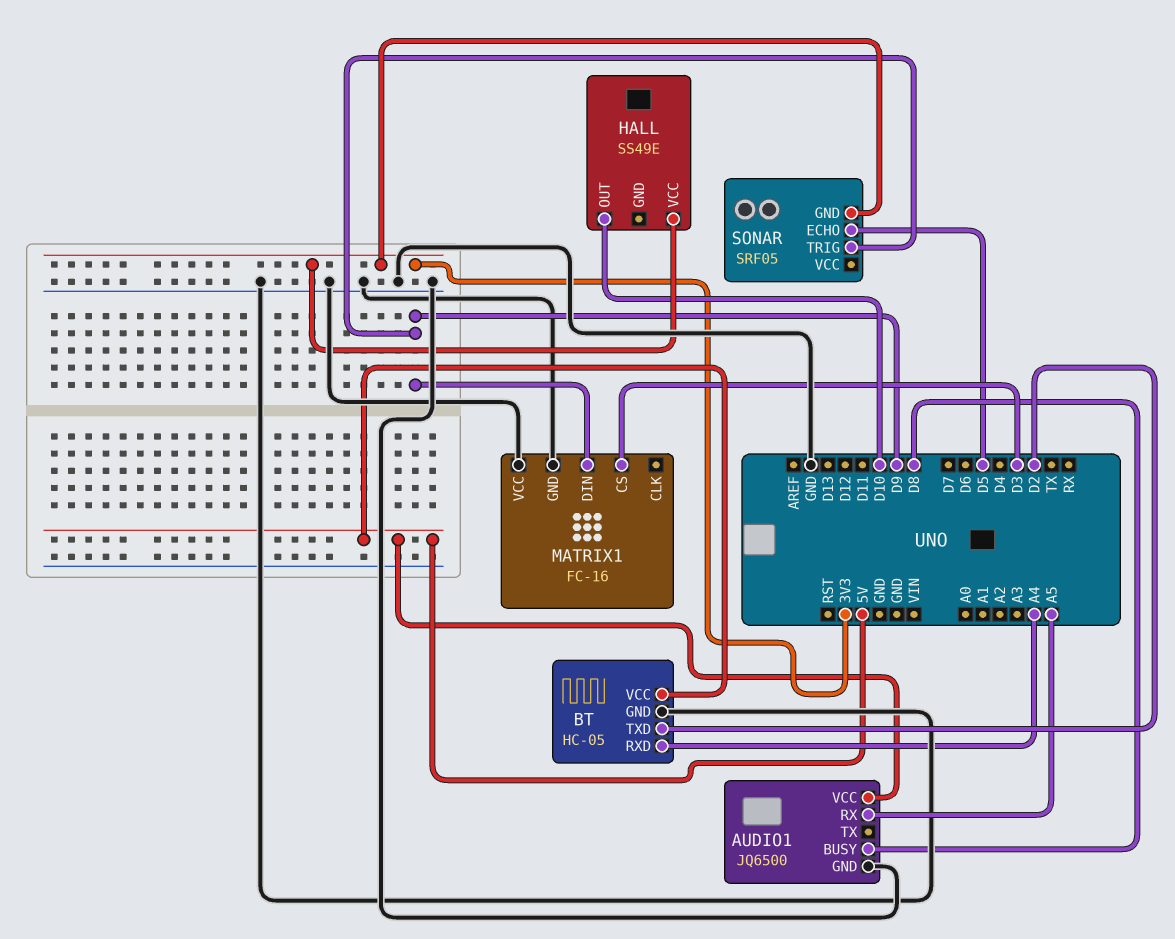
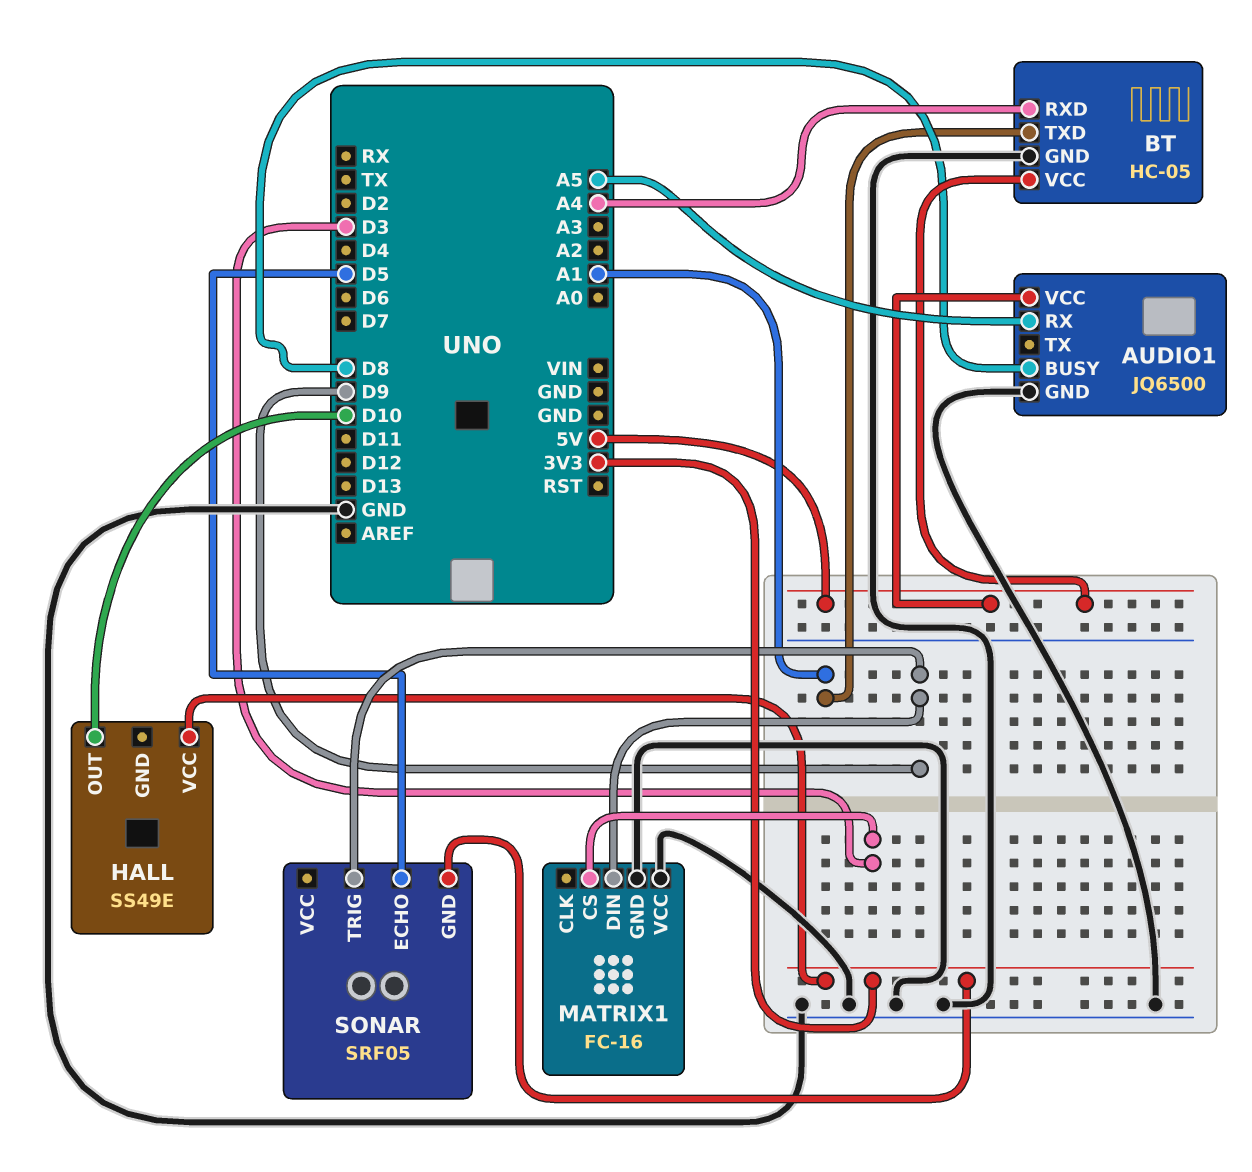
BT pin TXD: D2 -> A1

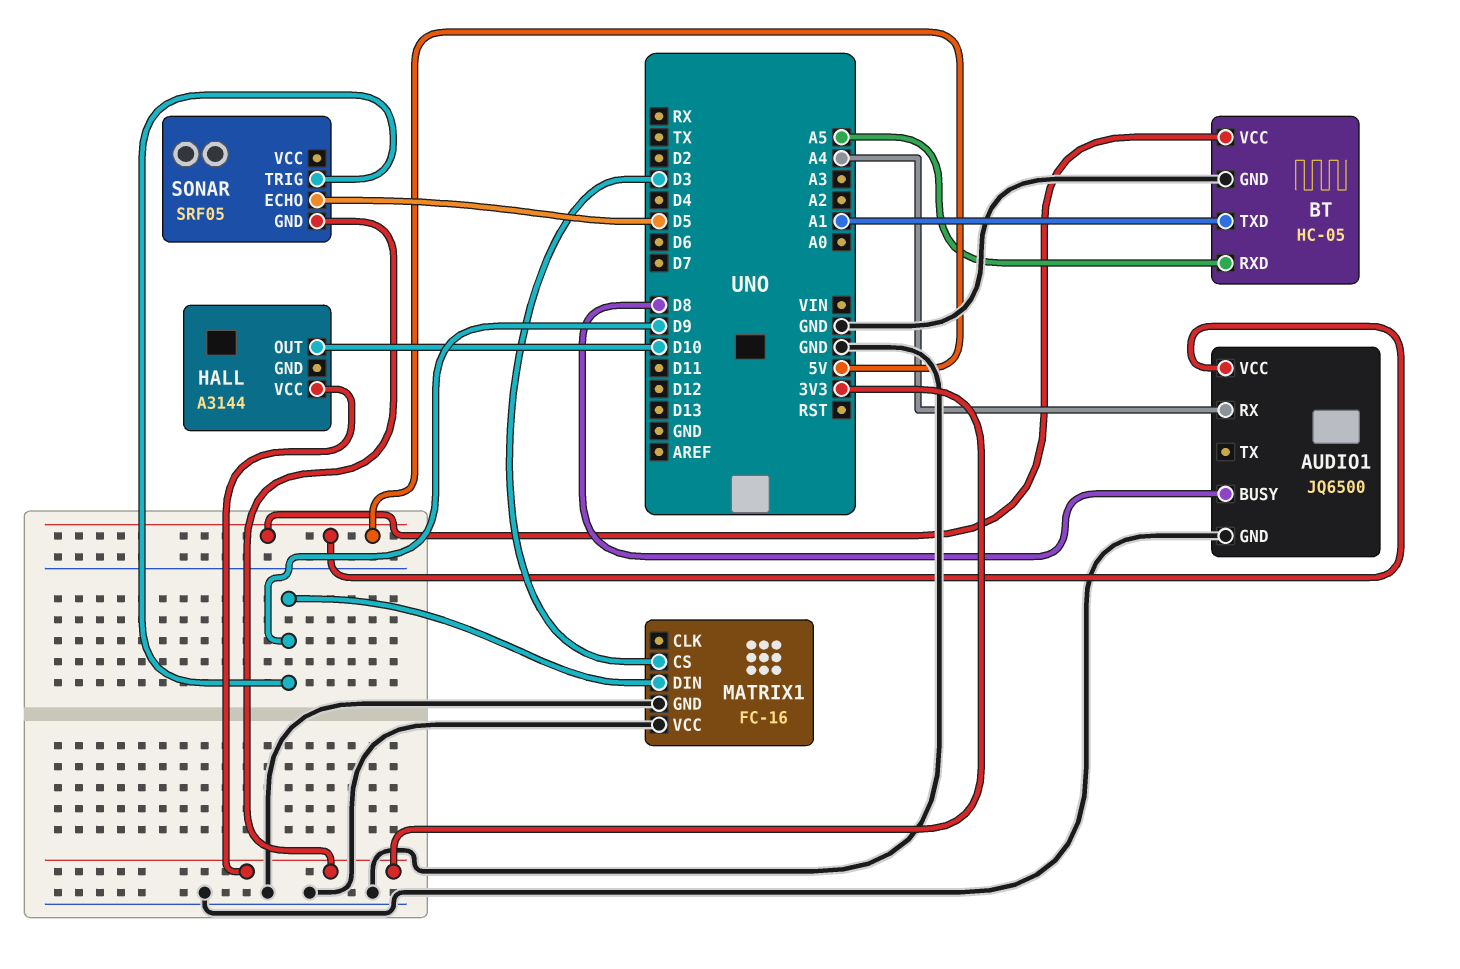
AUDIO1 pin RX: A5 -> A4
BT pin RXD: A4 -> A5
HALL: SS49E -> A3144

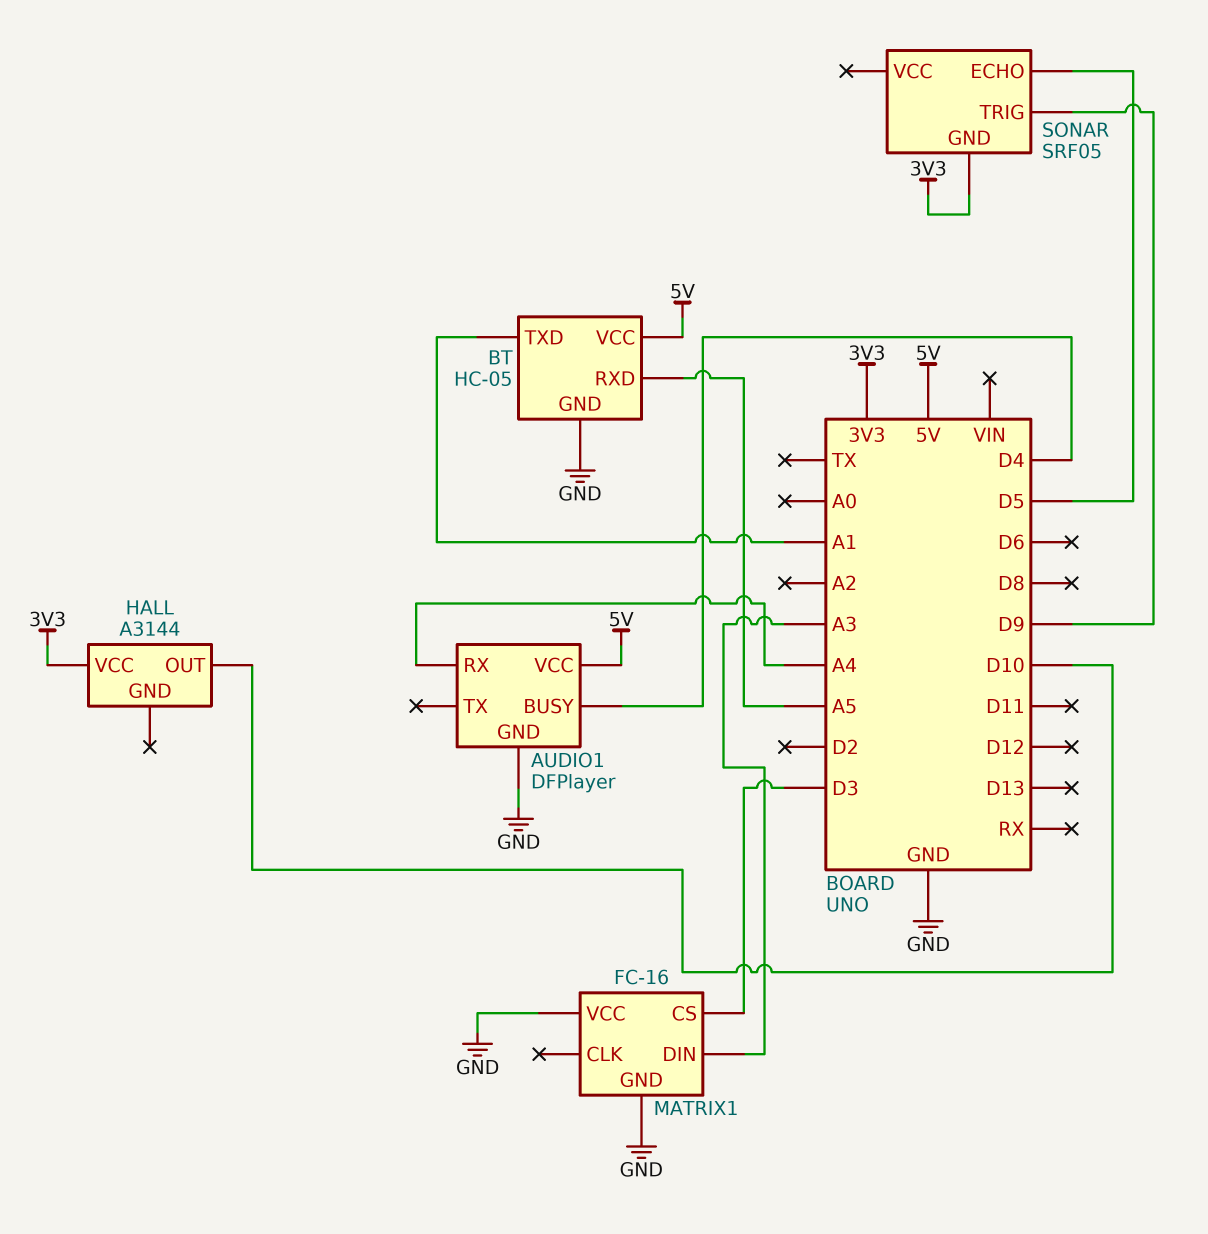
AUDIO1: JQ6500 -> DFPlayer
AUDIO1 pin BUSY: D8 -> D4
MATRIX1 pin DIN: D9 -> A3

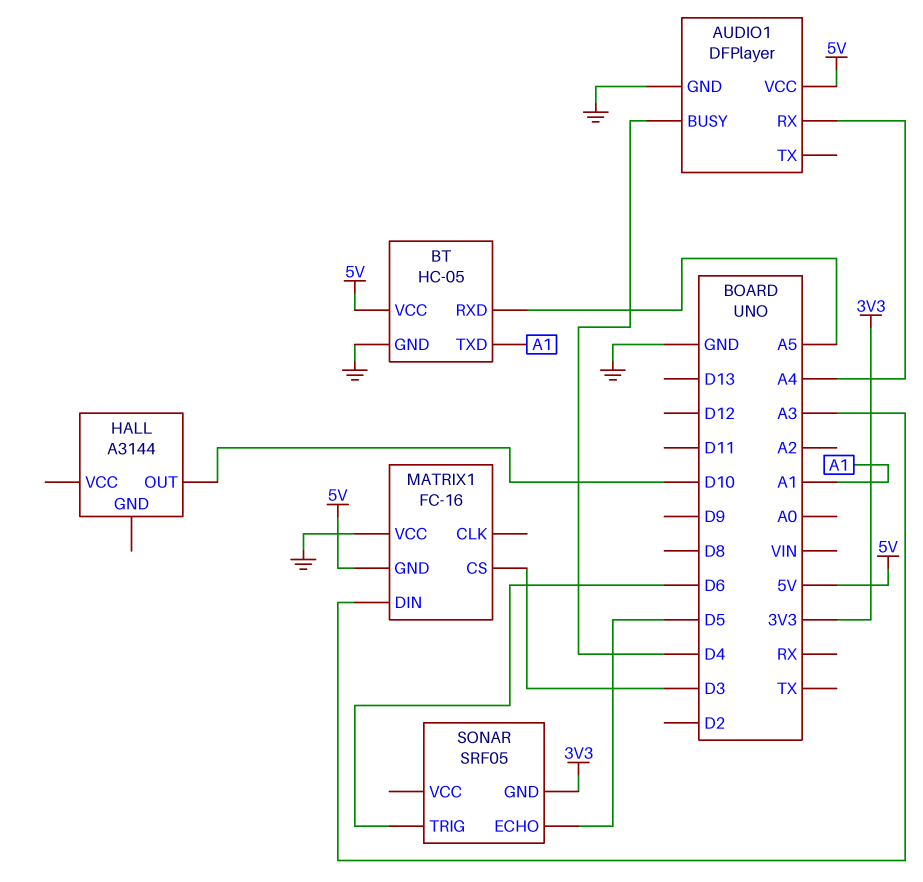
HALL pin VCC: 3V3 -> none
MATRIX1 pin GND: GND -> 5V
SONAR pin TRIG: D9 -> D6

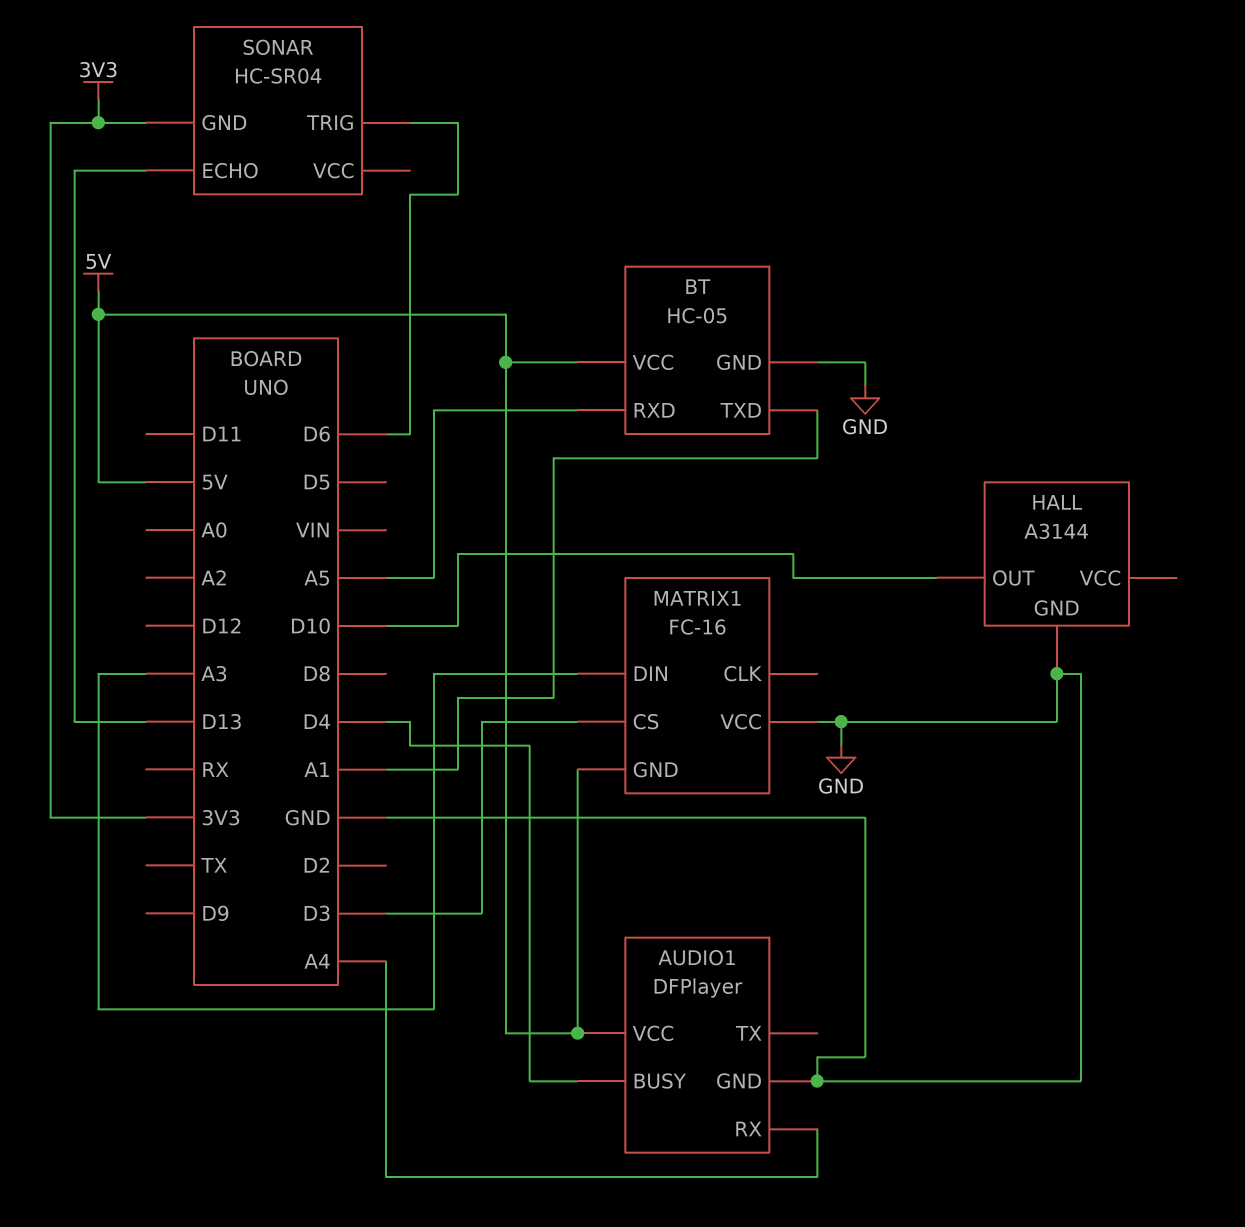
HALL pin GND: none -> GND
SONAR: SRF05 -> HC-SR04
SONAR pin ECHO: D5 -> D13

